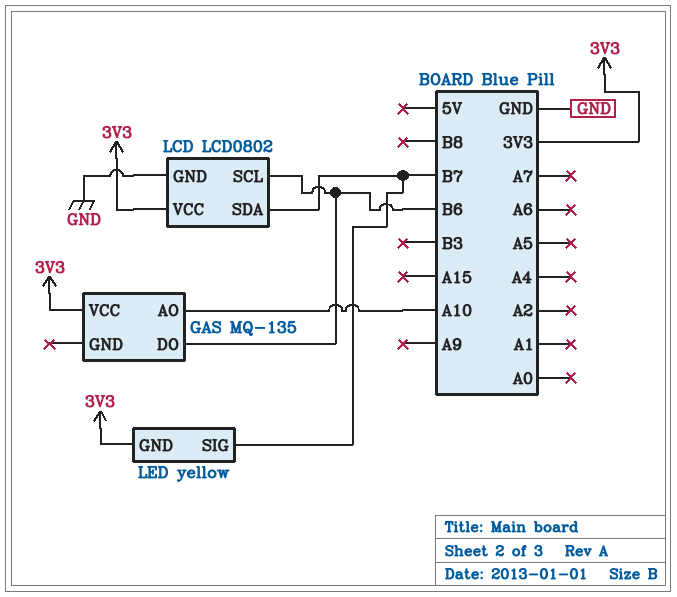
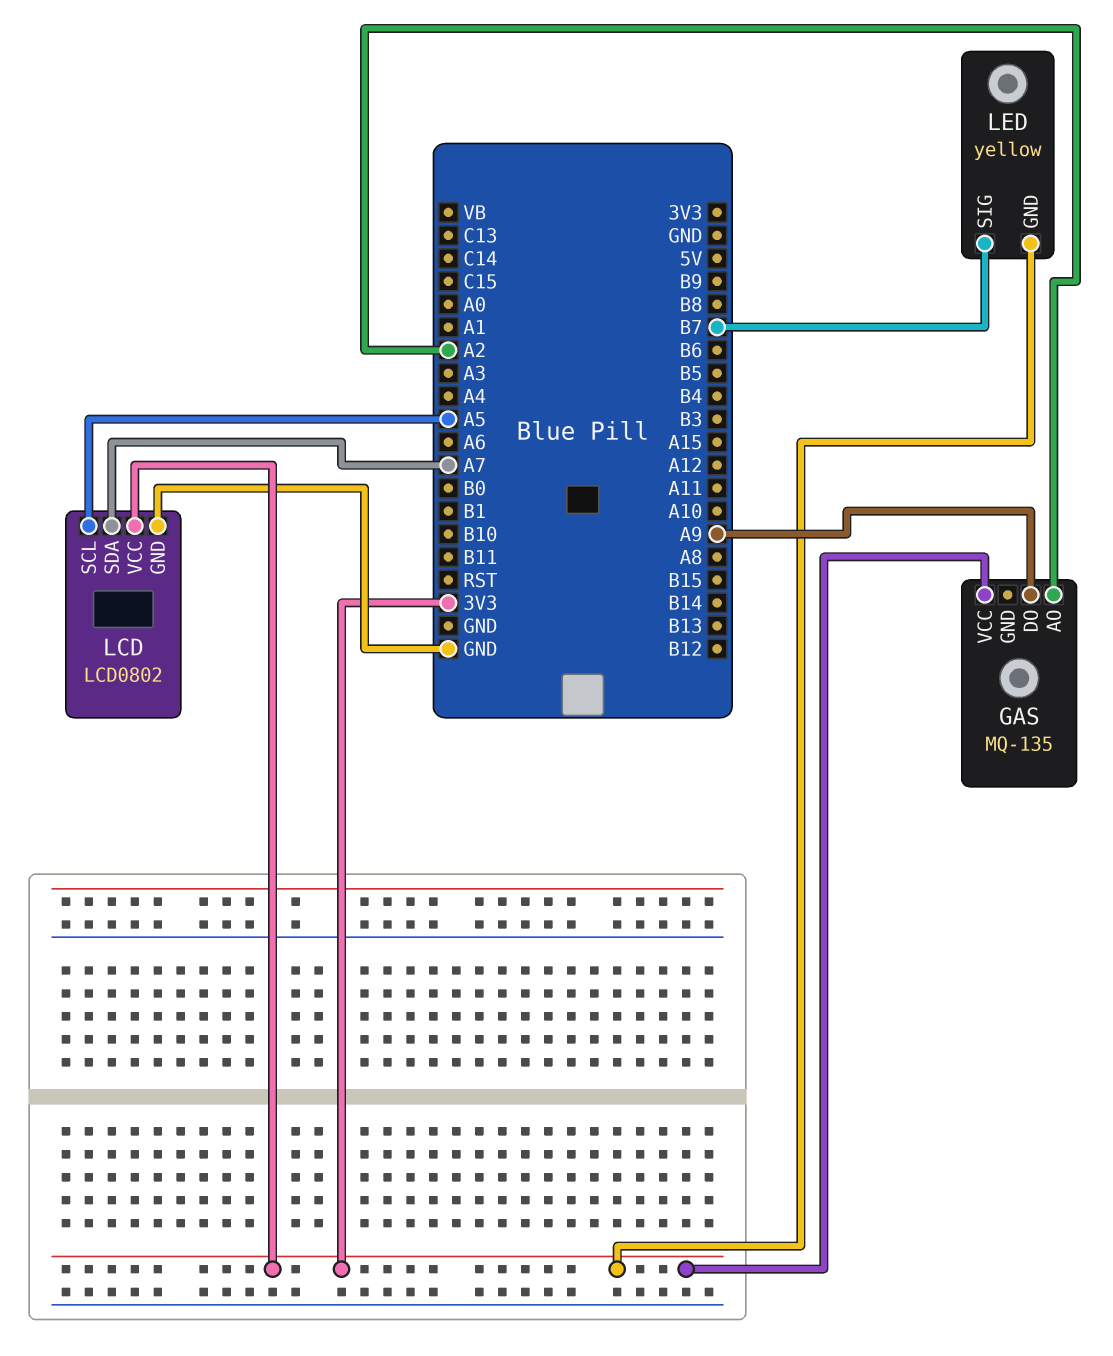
GAS pin AO: A10 -> A2
GAS pin DO: B6 -> A9
LCD pin SCL: B6 -> A5
LCD pin SDA: B7 -> A7

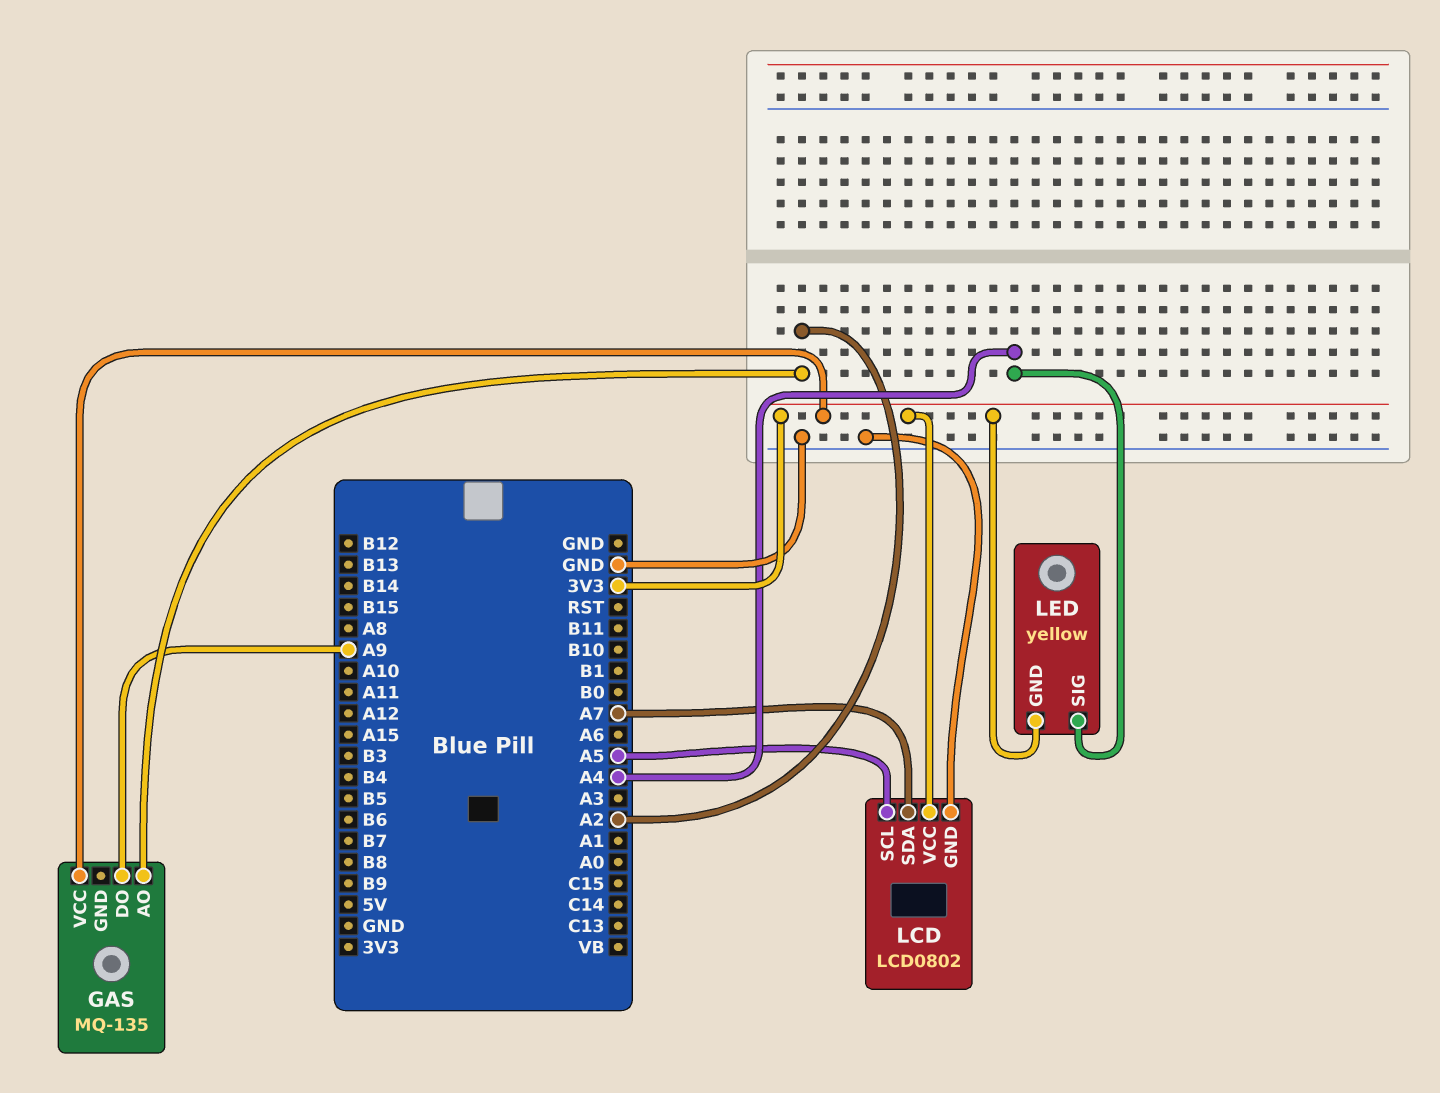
LED pin SIG: B7 -> A4

